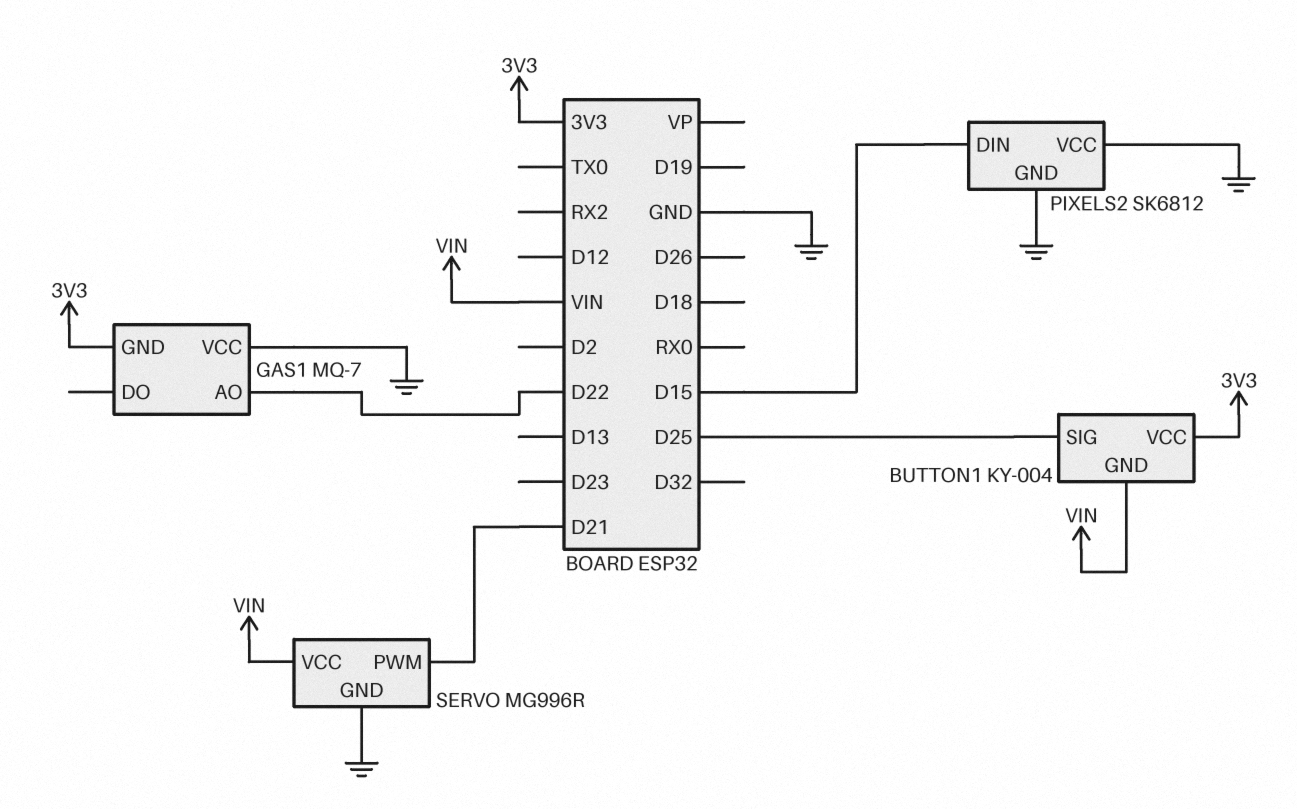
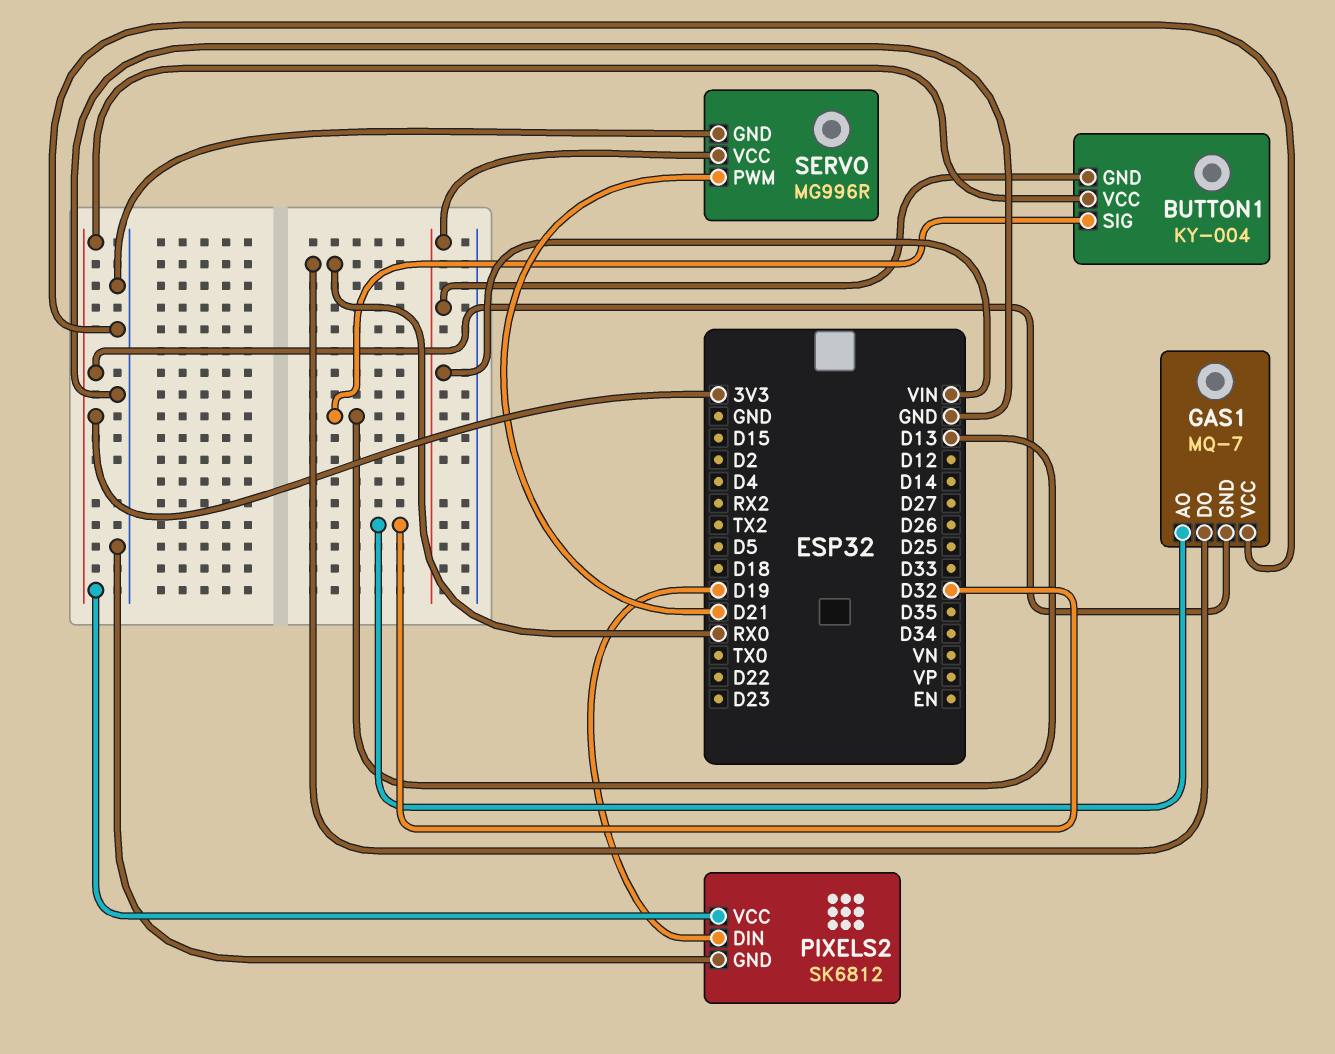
BUTTON1 pin SIG: D25 -> D13
GAS1 pin AO: D22 -> D32
GAS1 pin DO: none -> RX0
PIXELS2 pin DIN: D15 -> D19
PIXELS2 pin VCC: GND -> 3V3

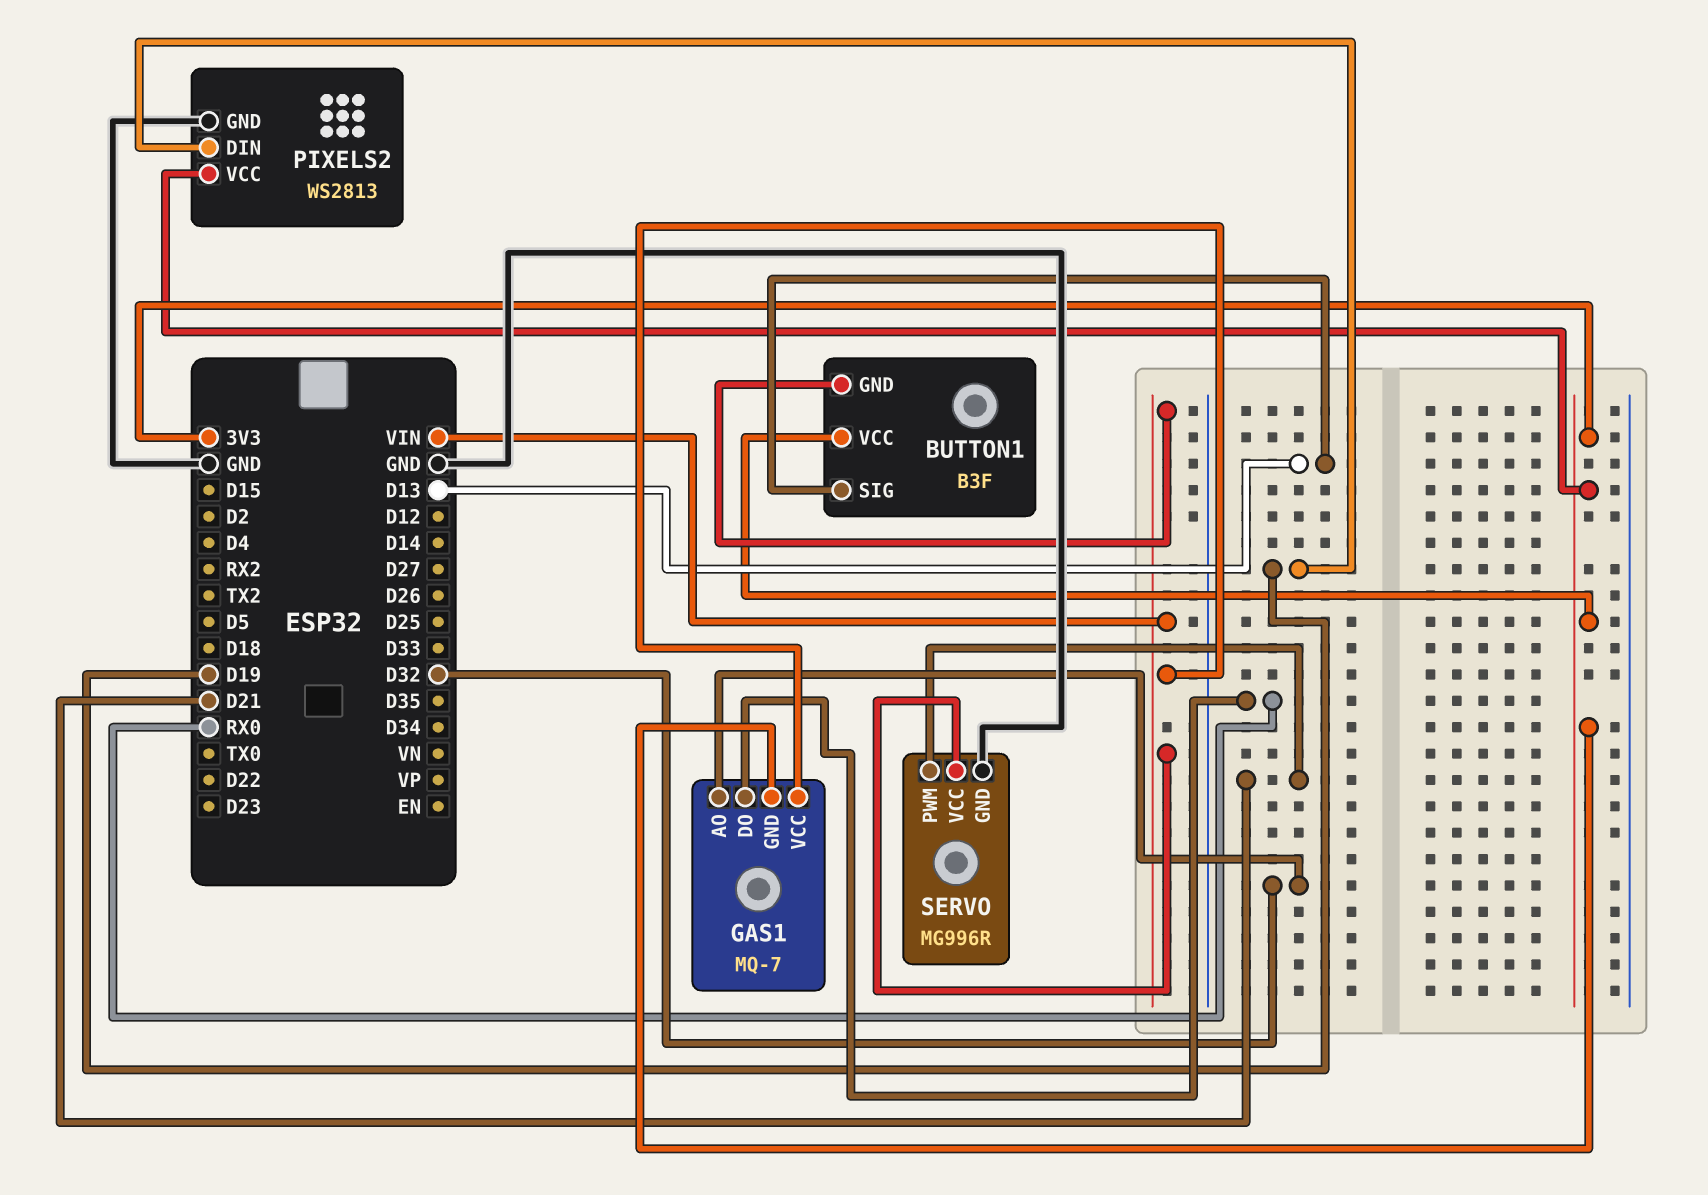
BUTTON1: KY-004 -> B3F
GAS1 pin VCC: GND -> VIN
PIXELS2: SK6812 -> WS2813

